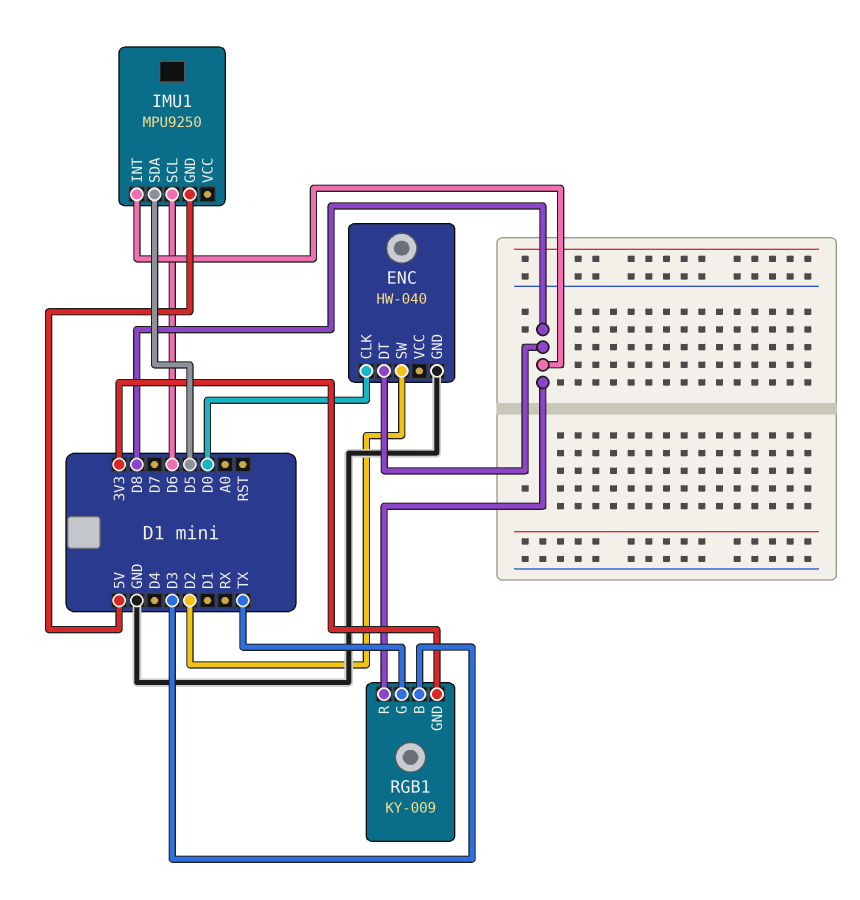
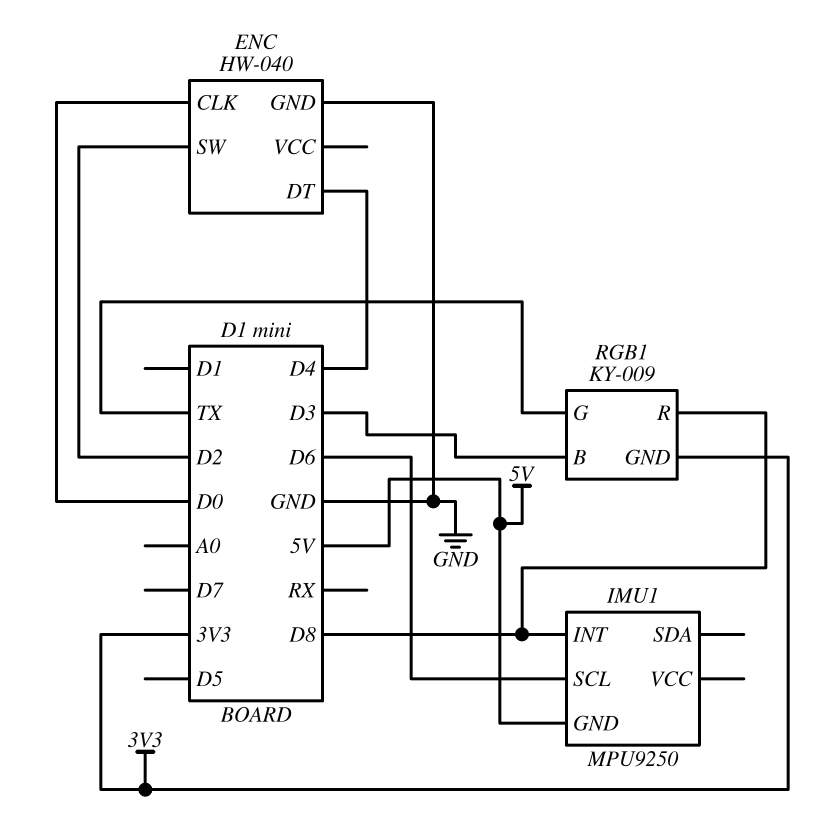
ENC pin DT: D8 -> D4
IMU1 pin SDA: D5 -> none

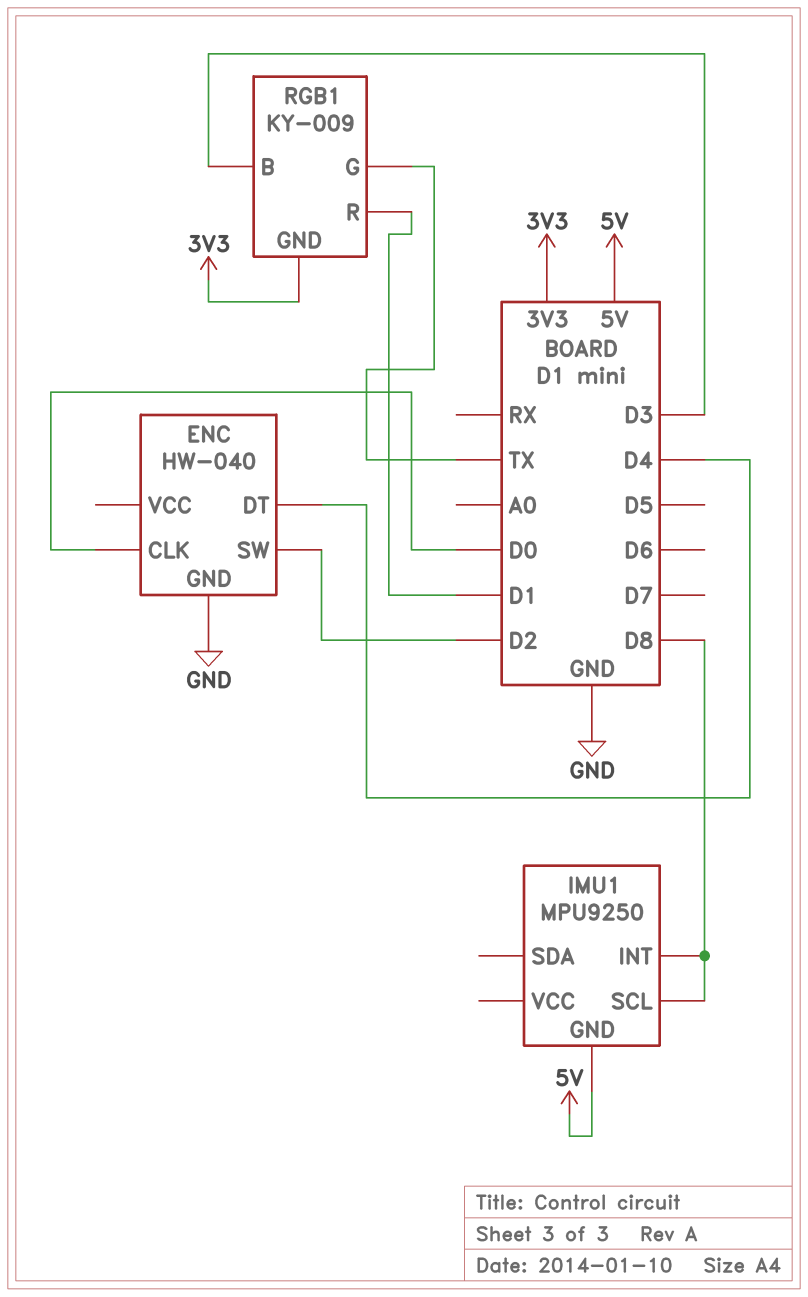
IMU1 pin SCL: D6 -> D8
RGB1 pin R: D8 -> D1

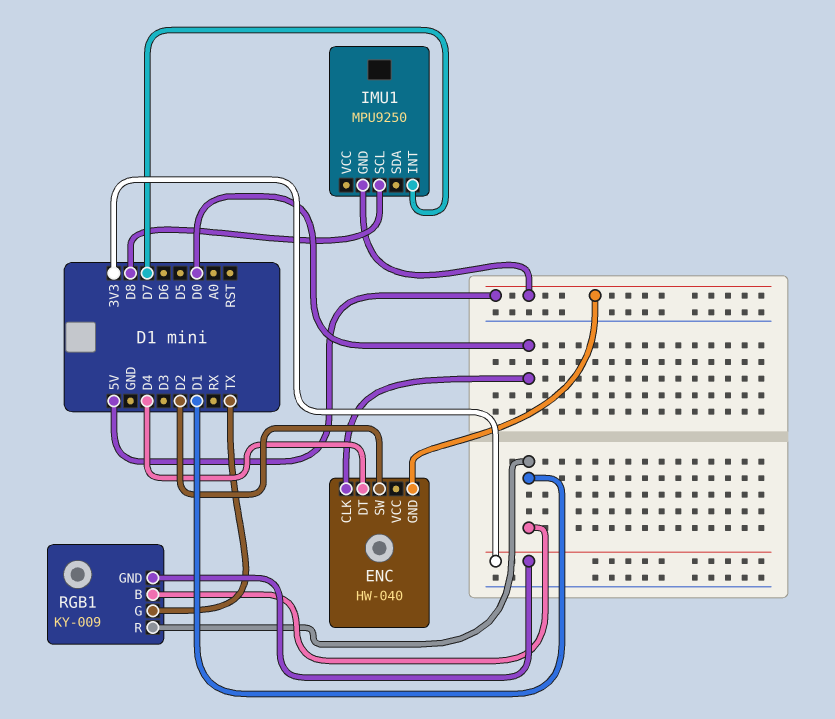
ENC pin GND: GND -> 5V
IMU1 pin INT: D8 -> D7
RGB1 pin B: D3 -> D1

